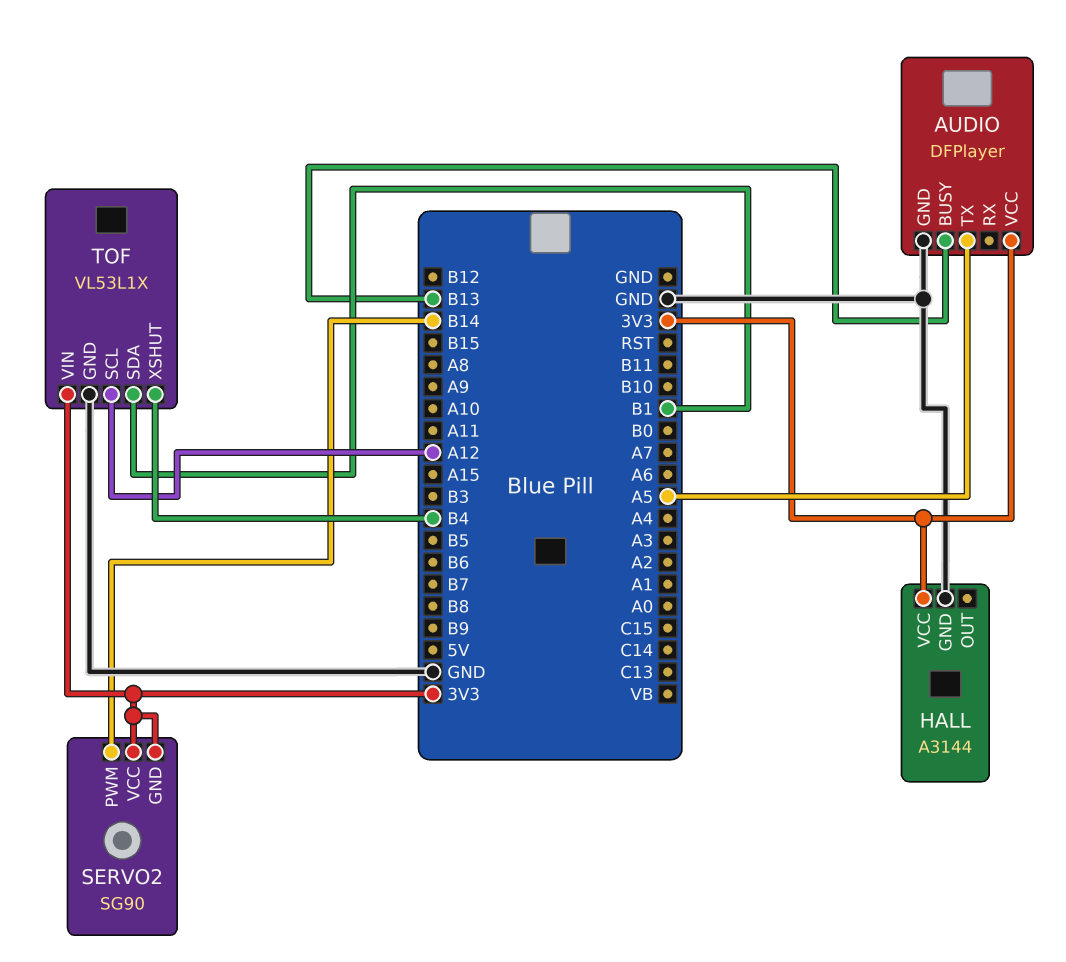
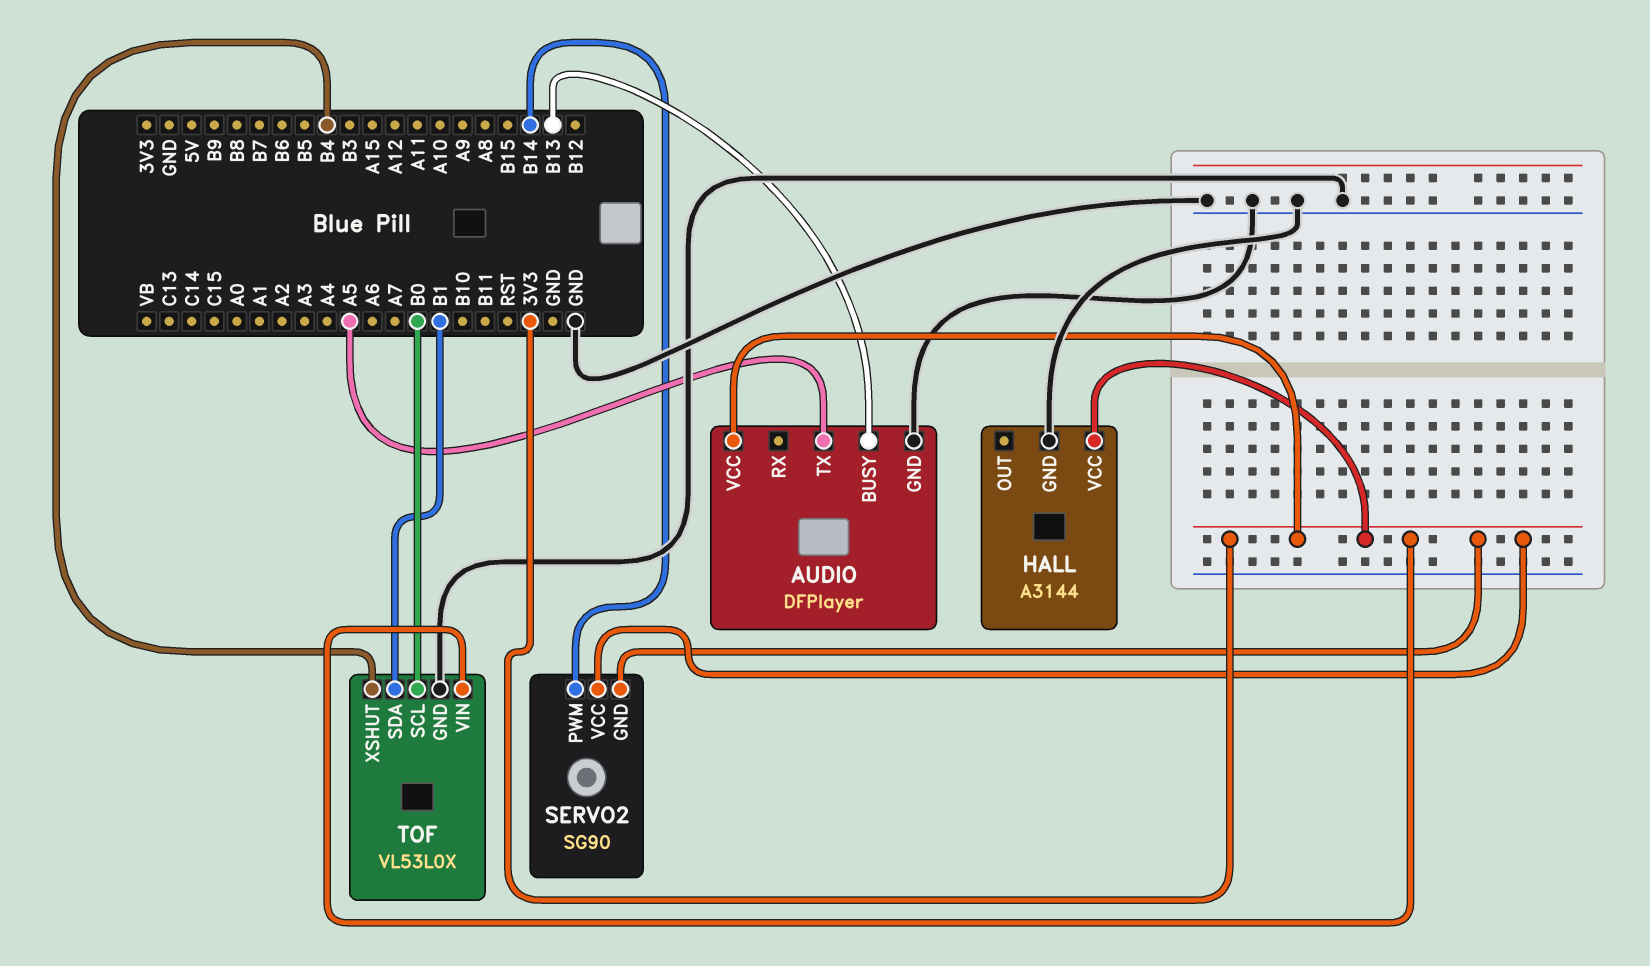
TOF: VL53L1X -> VL53L0X
TOF pin SCL: A12 -> B0

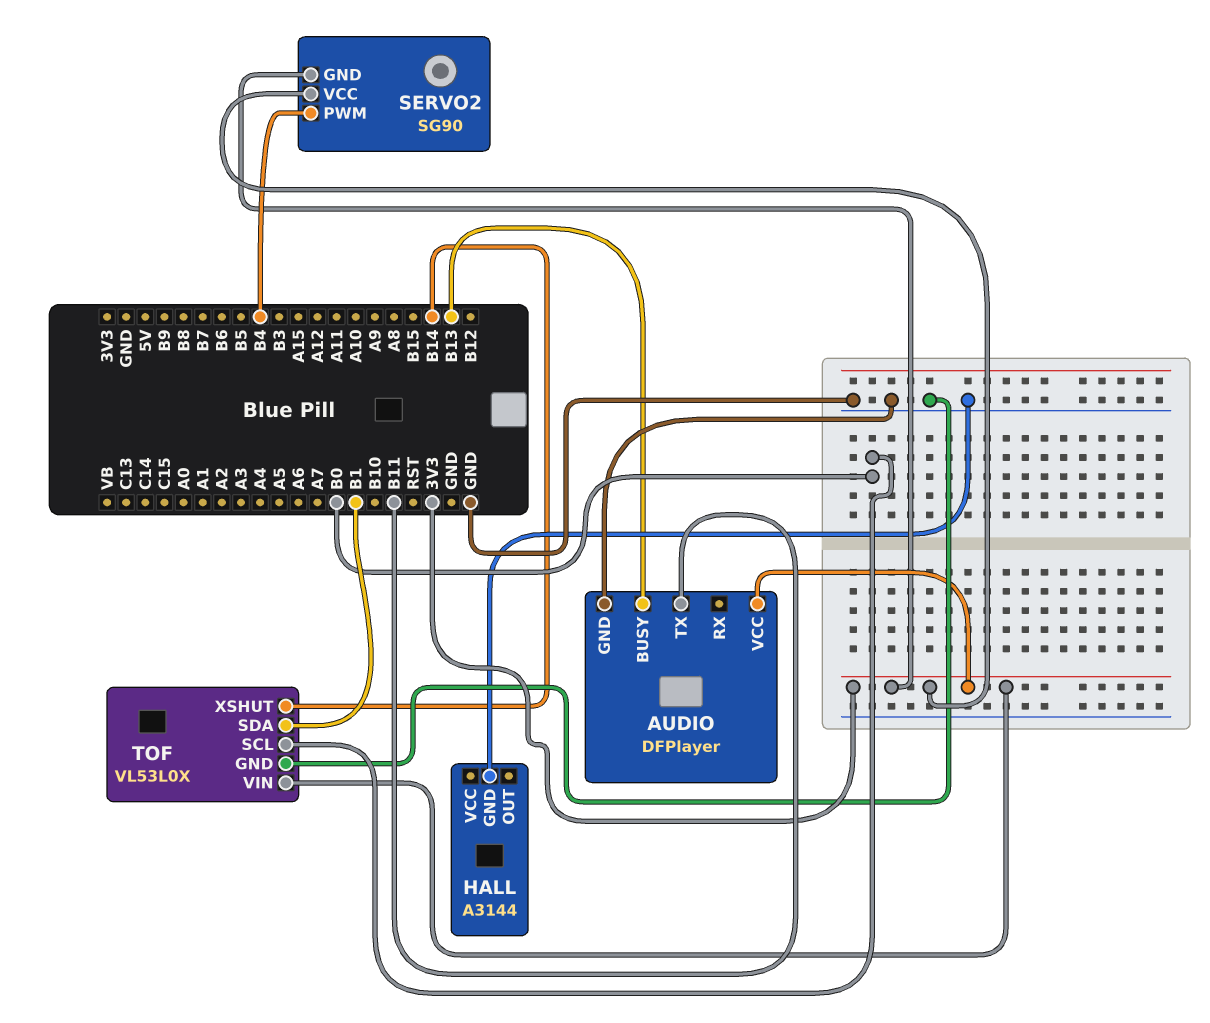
AUDIO pin TX: A5 -> B11
HALL pin VCC: 3V3 -> none
SERVO2 pin PWM: B14 -> B4
TOF pin XSHUT: B4 -> B14

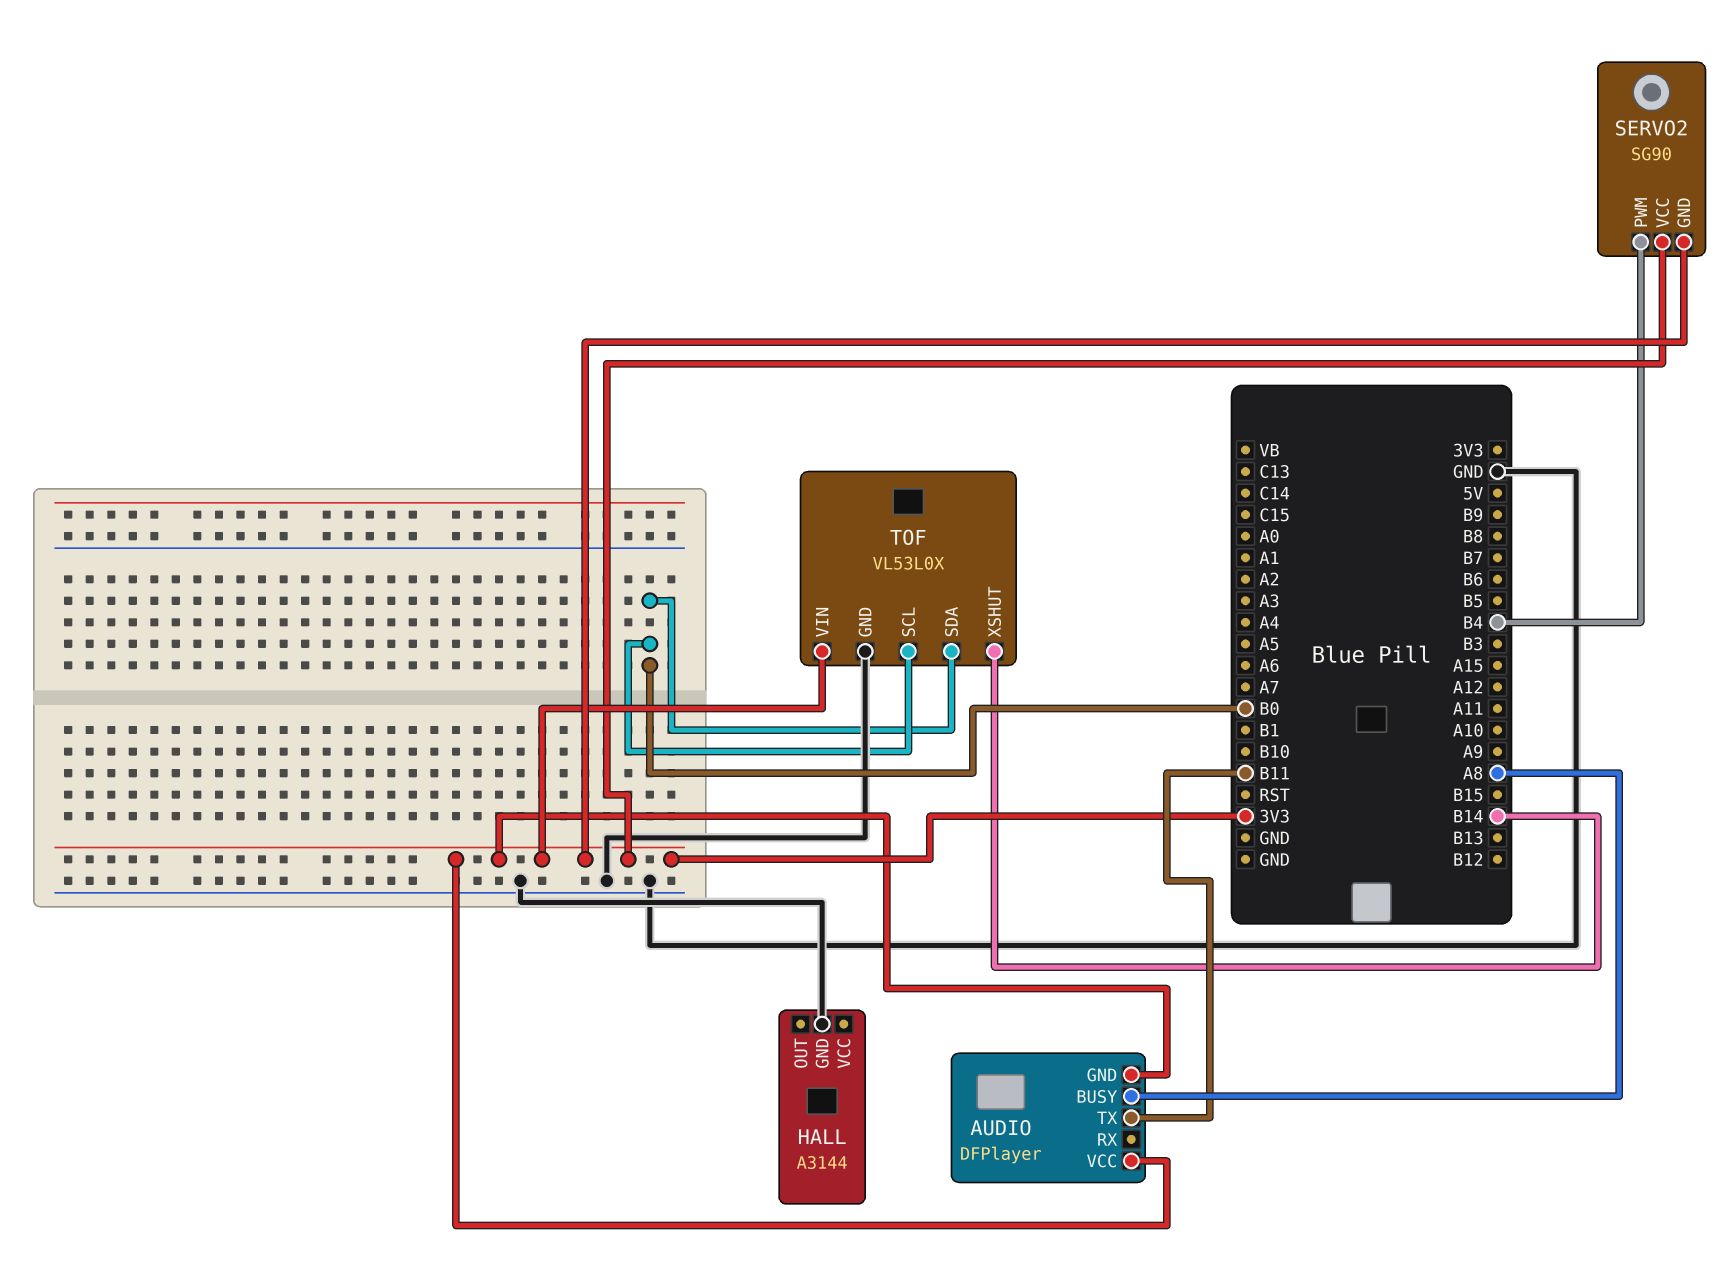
AUDIO pin BUSY: B13 -> A8
AUDIO pin GND: GND -> 3V3
TOF pin SDA: B1 -> B0

